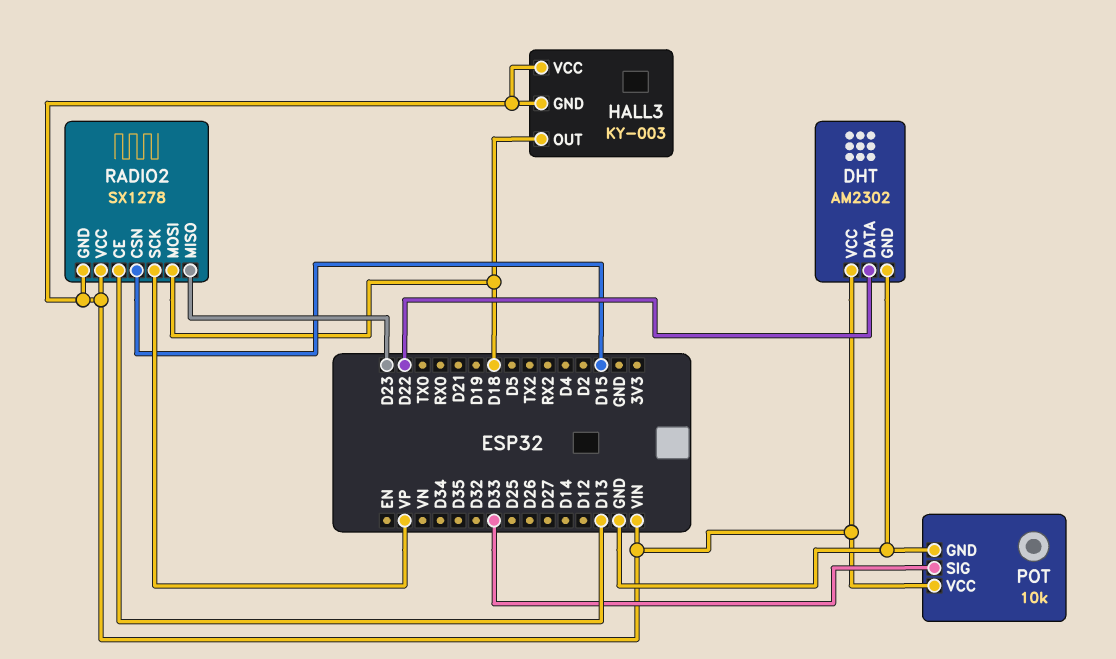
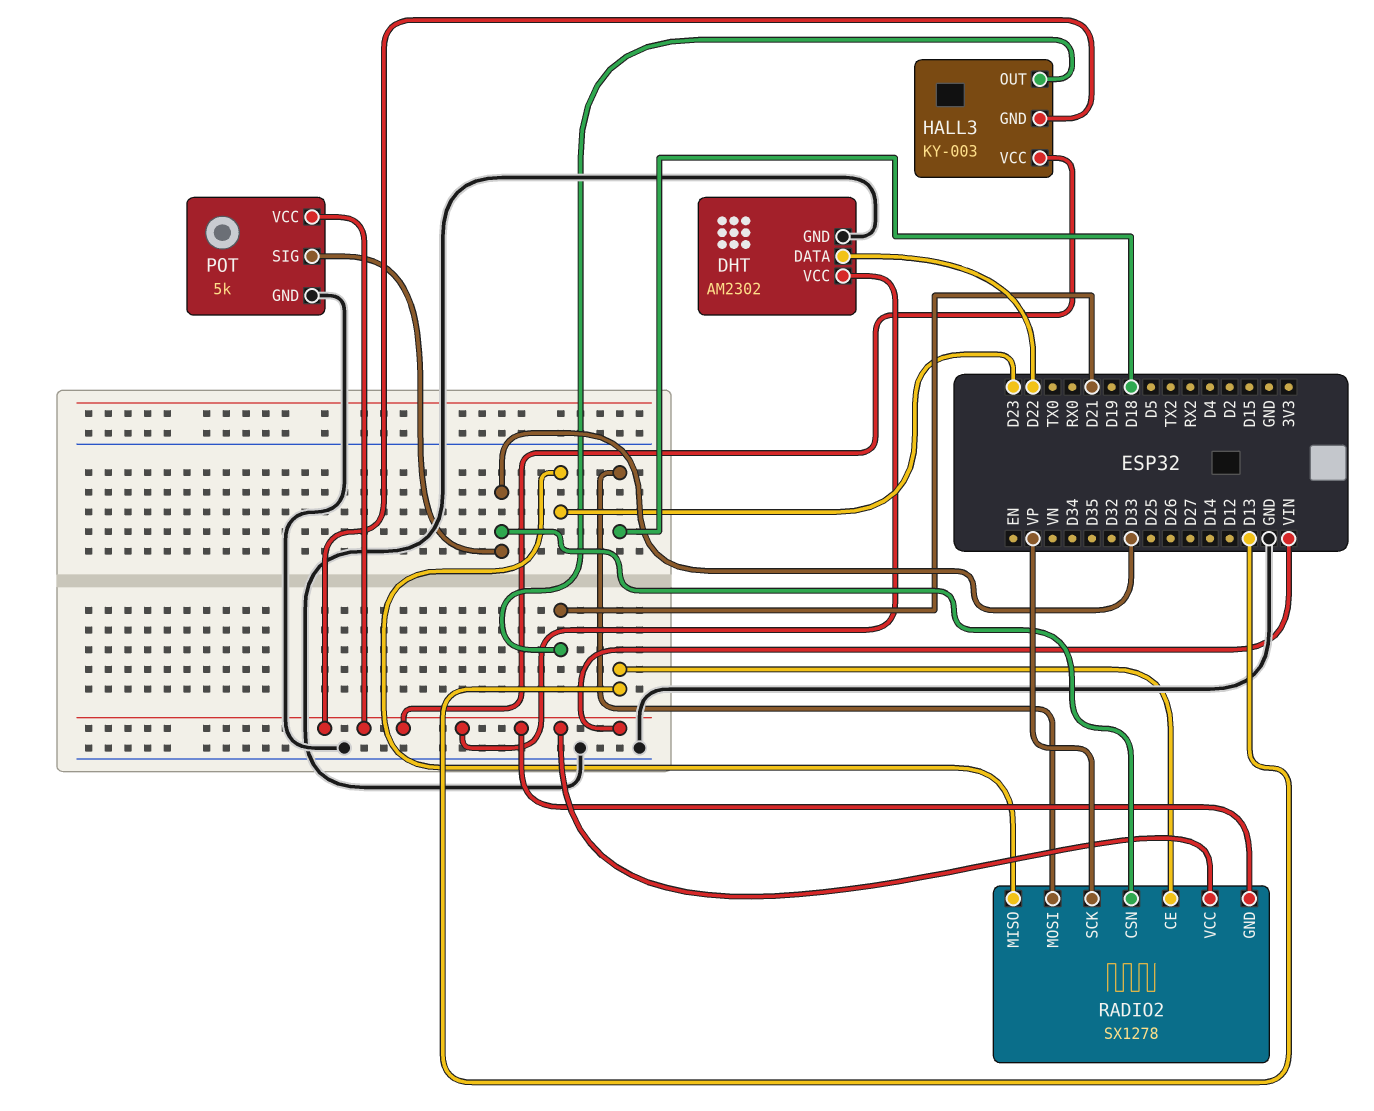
HALL3 pin OUT: D18 -> D21
POT: 10k -> 5k
RADIO2 pin CSN: D15 -> D33

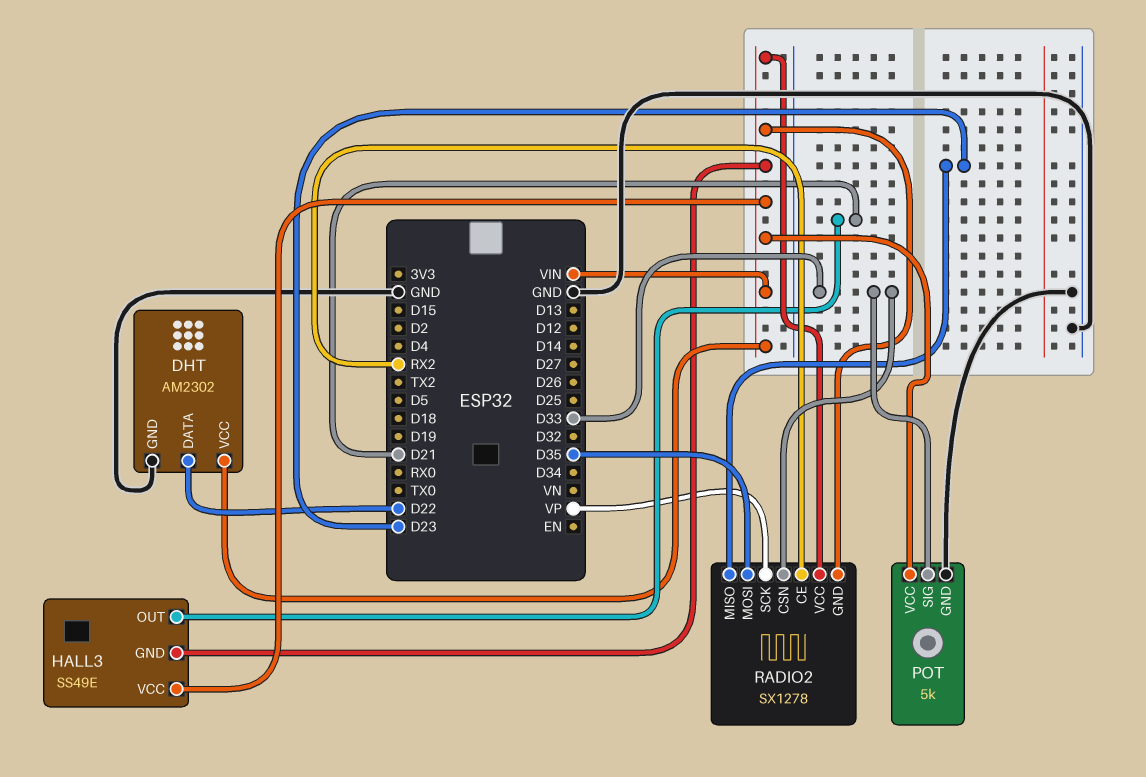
HALL3: KY-003 -> SS49E
RADIO2 pin CE: D13 -> RX2
RADIO2 pin MOSI: D18 -> D35

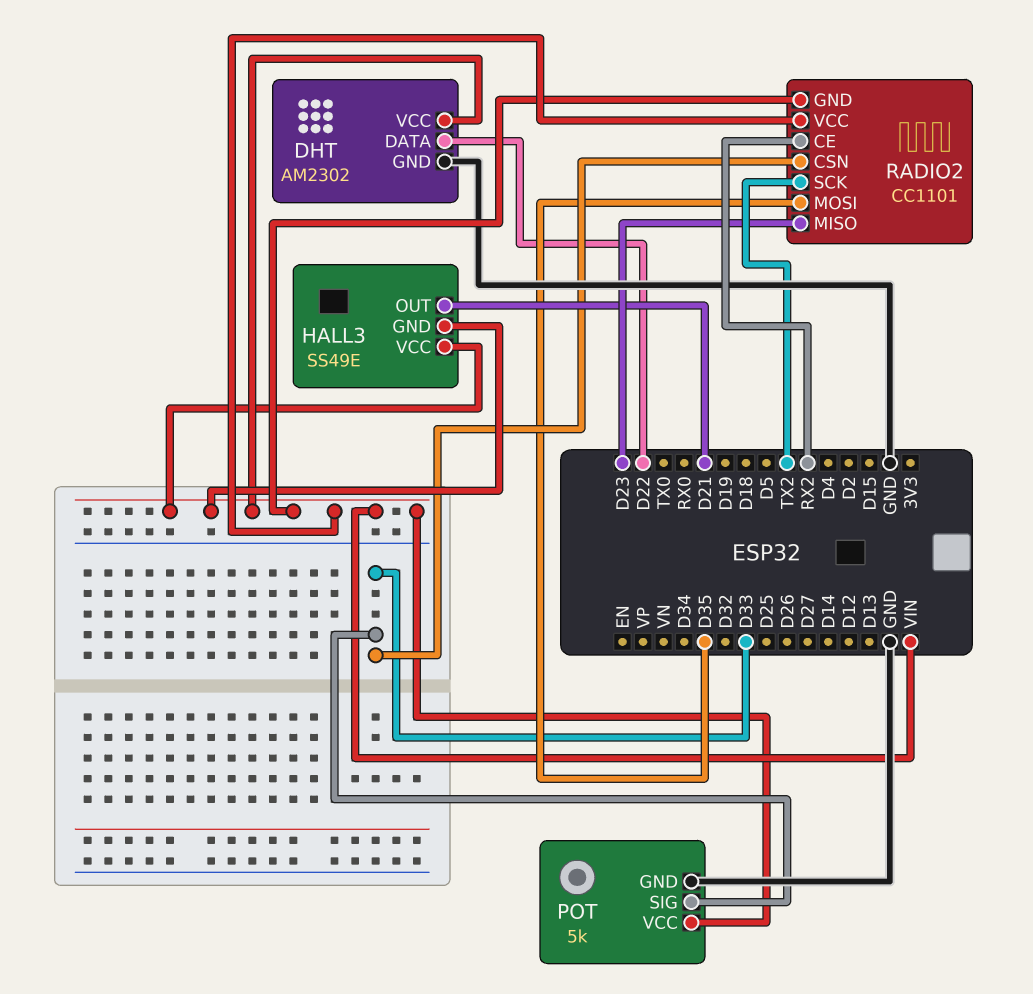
RADIO2: SX1278 -> CC1101
RADIO2 pin SCK: VP -> TX2

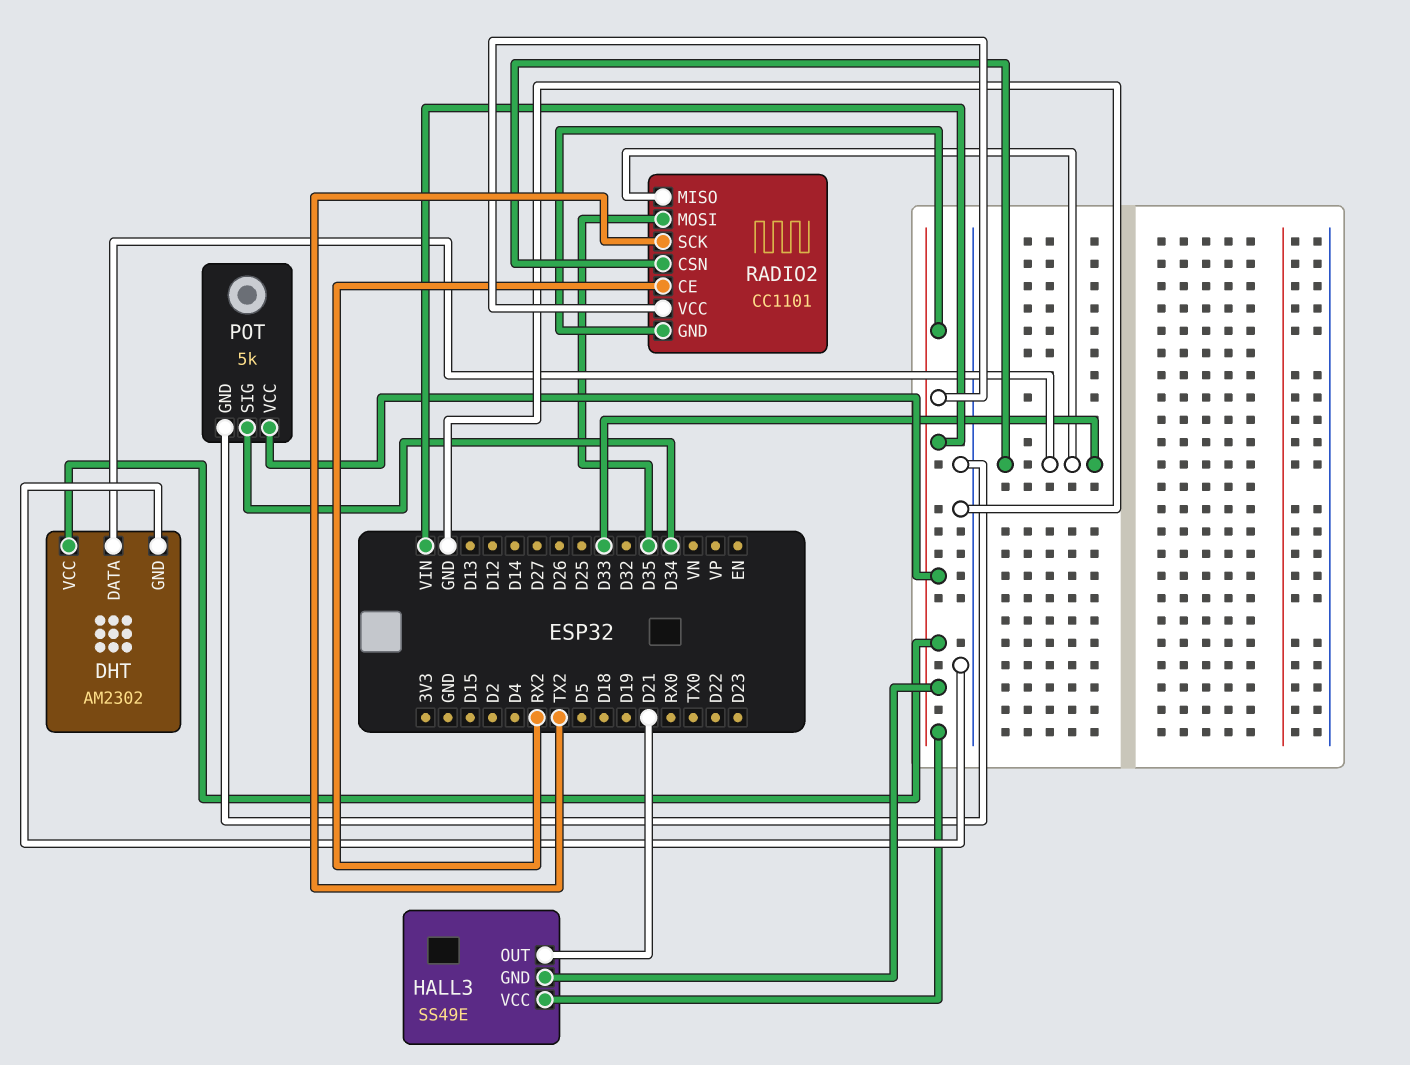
DHT pin DATA: D22 -> D33
POT pin SIG: D33 -> D34
RADIO2 pin MISO: D23 -> D33

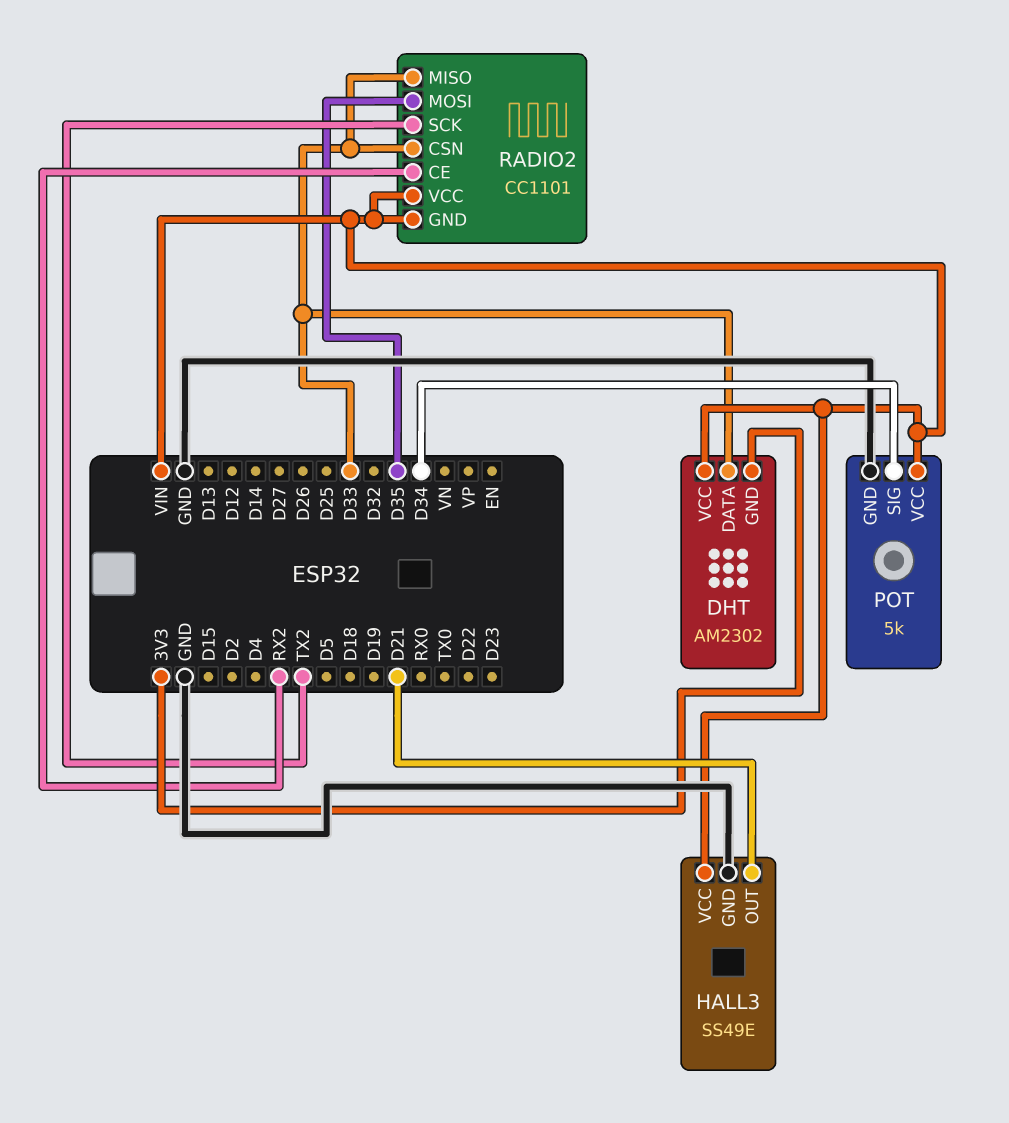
DHT pin GND: GND -> 3V3
HALL3 pin GND: VIN -> GND

